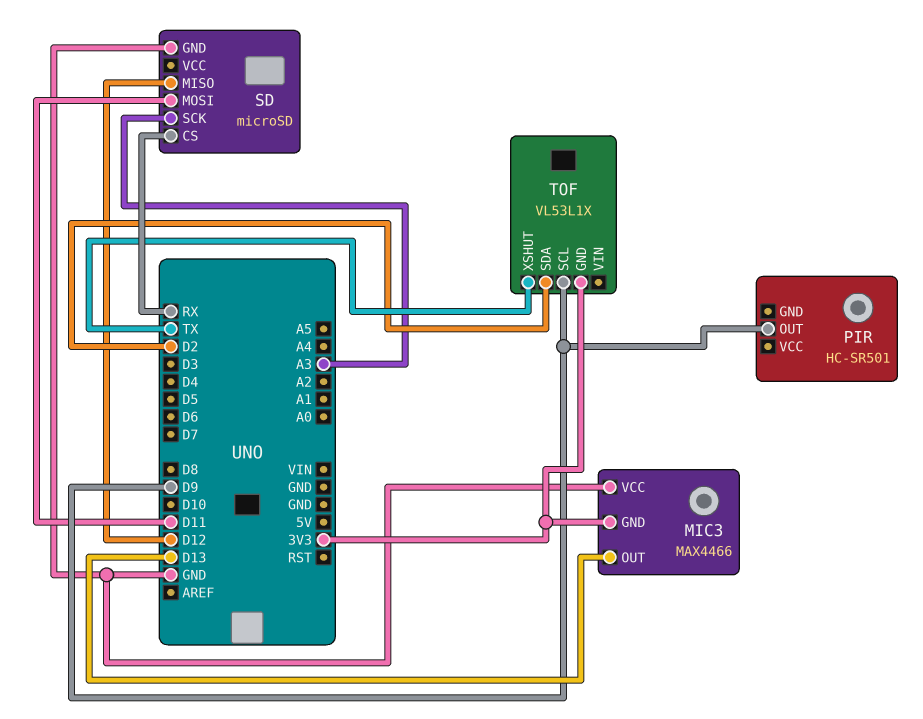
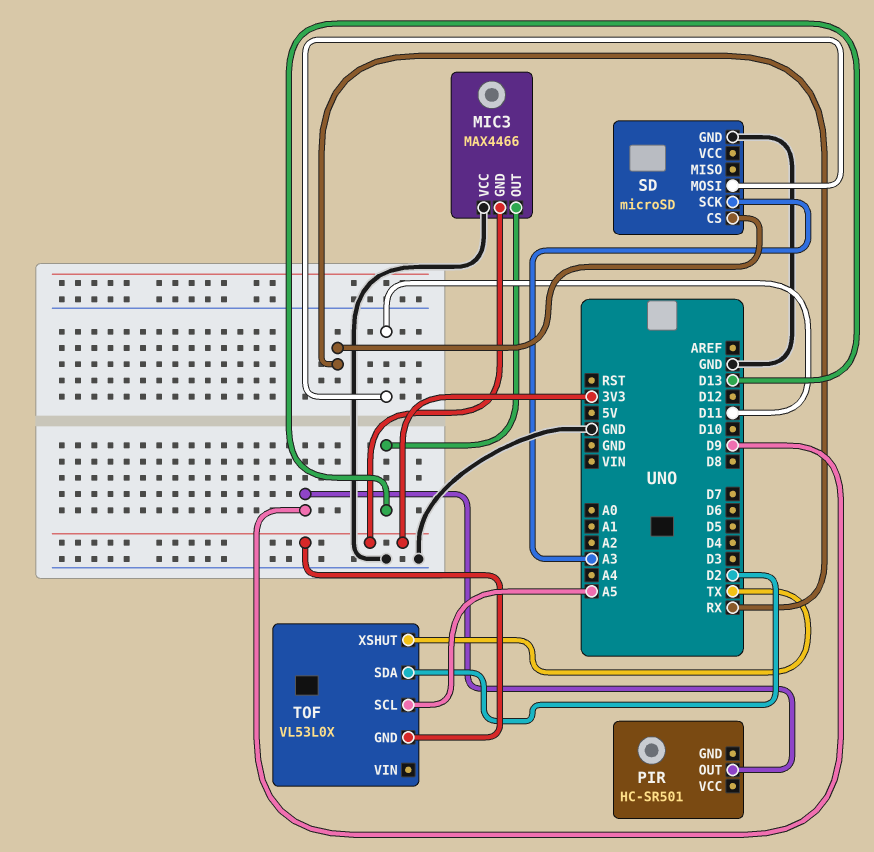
SD pin MISO: D12 -> none
TOF: VL53L1X -> VL53L0X
TOF pin SCL: D9 -> A5

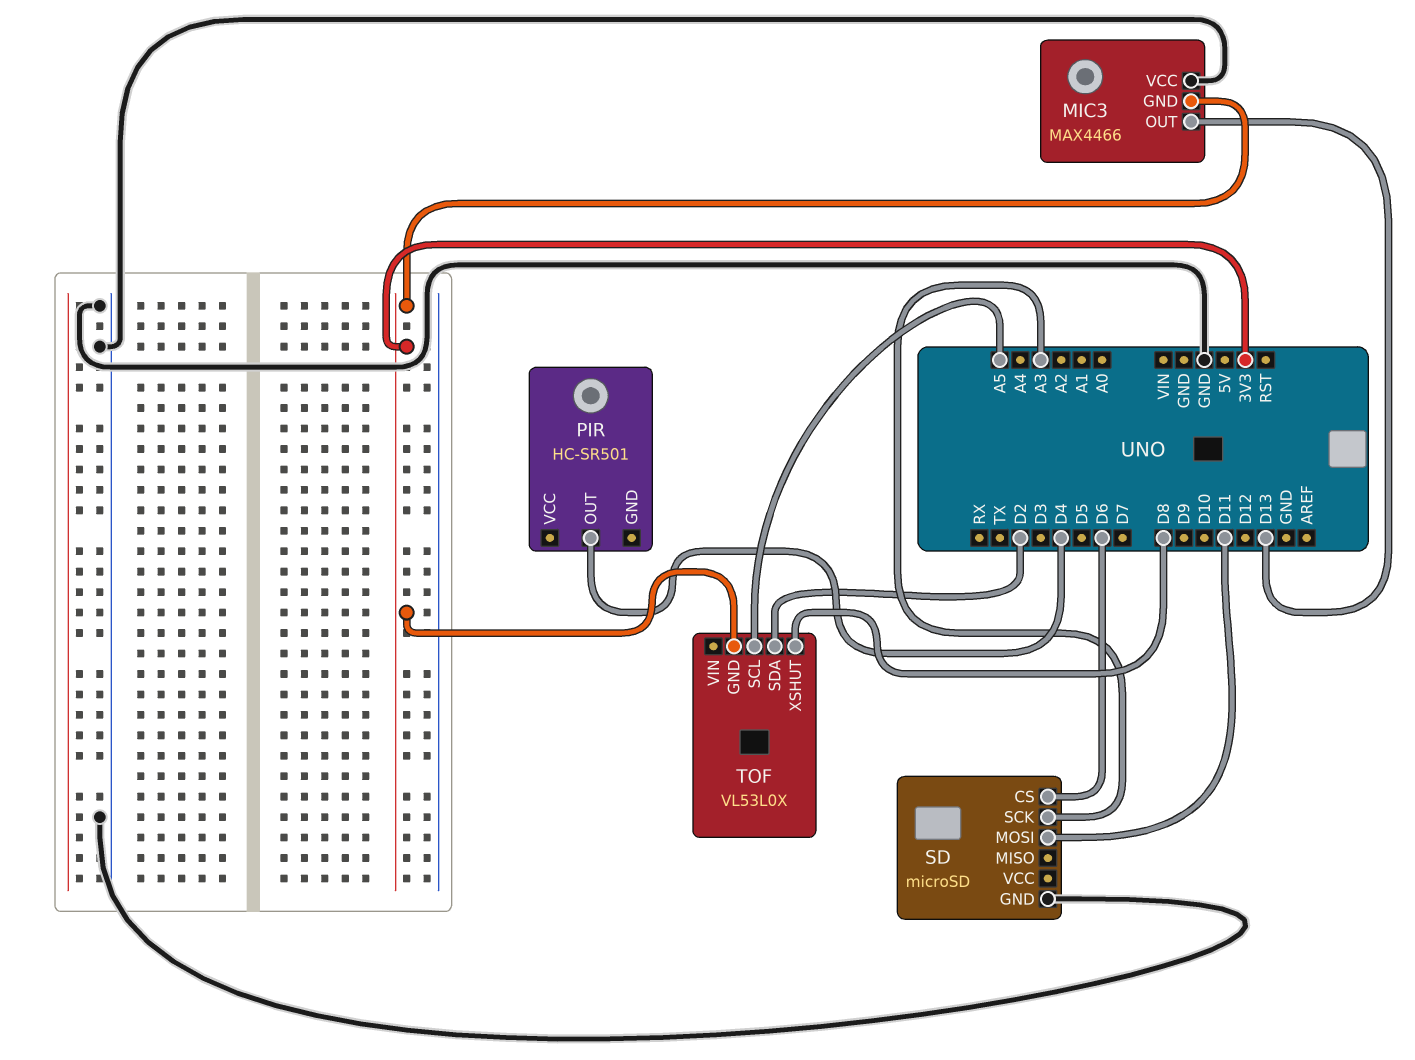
PIR pin OUT: D9 -> D4
SD pin CS: RX -> D6
TOF pin XSHUT: TX -> D8

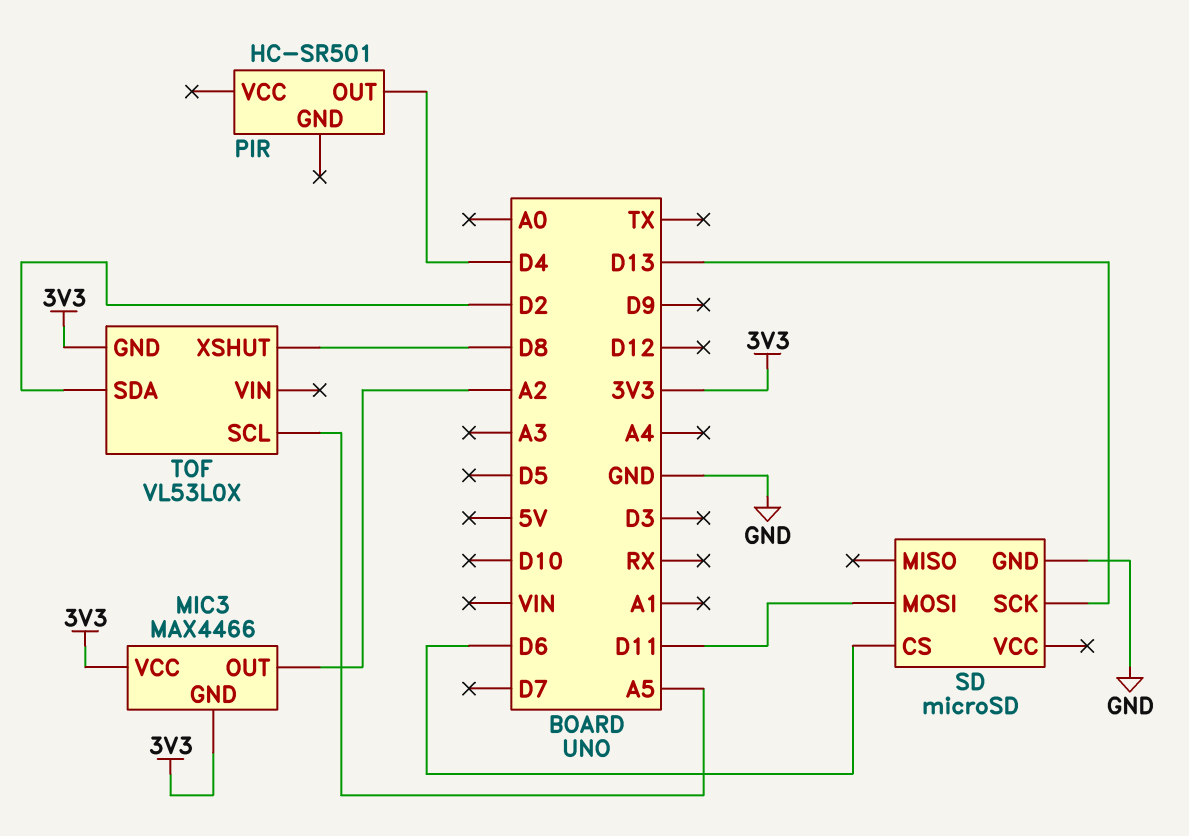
MIC3 pin OUT: D13 -> A2
MIC3 pin VCC: GND -> 3V3
SD pin SCK: A3 -> D13

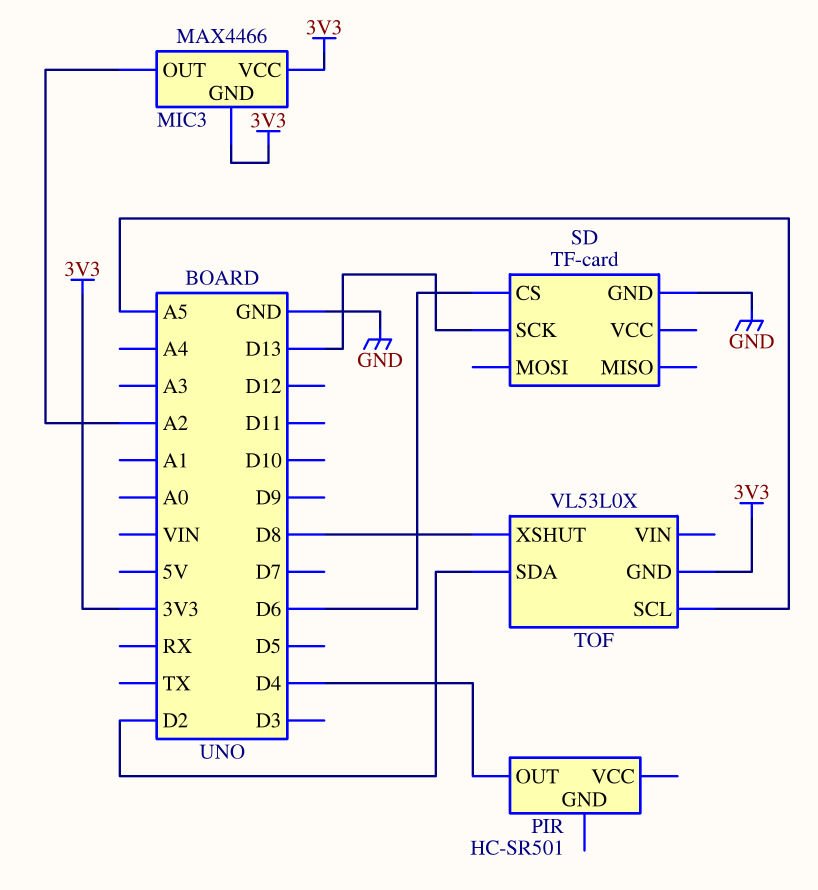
SD: microSD -> TF-card
SD pin MOSI: D11 -> none

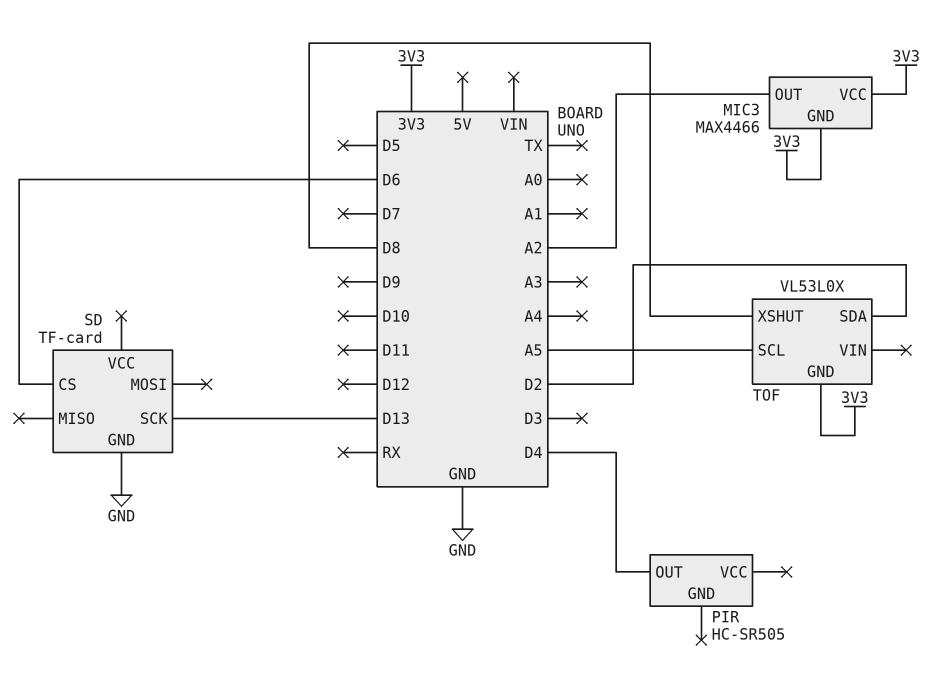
PIR: HC-SR501 -> HC-SR505

